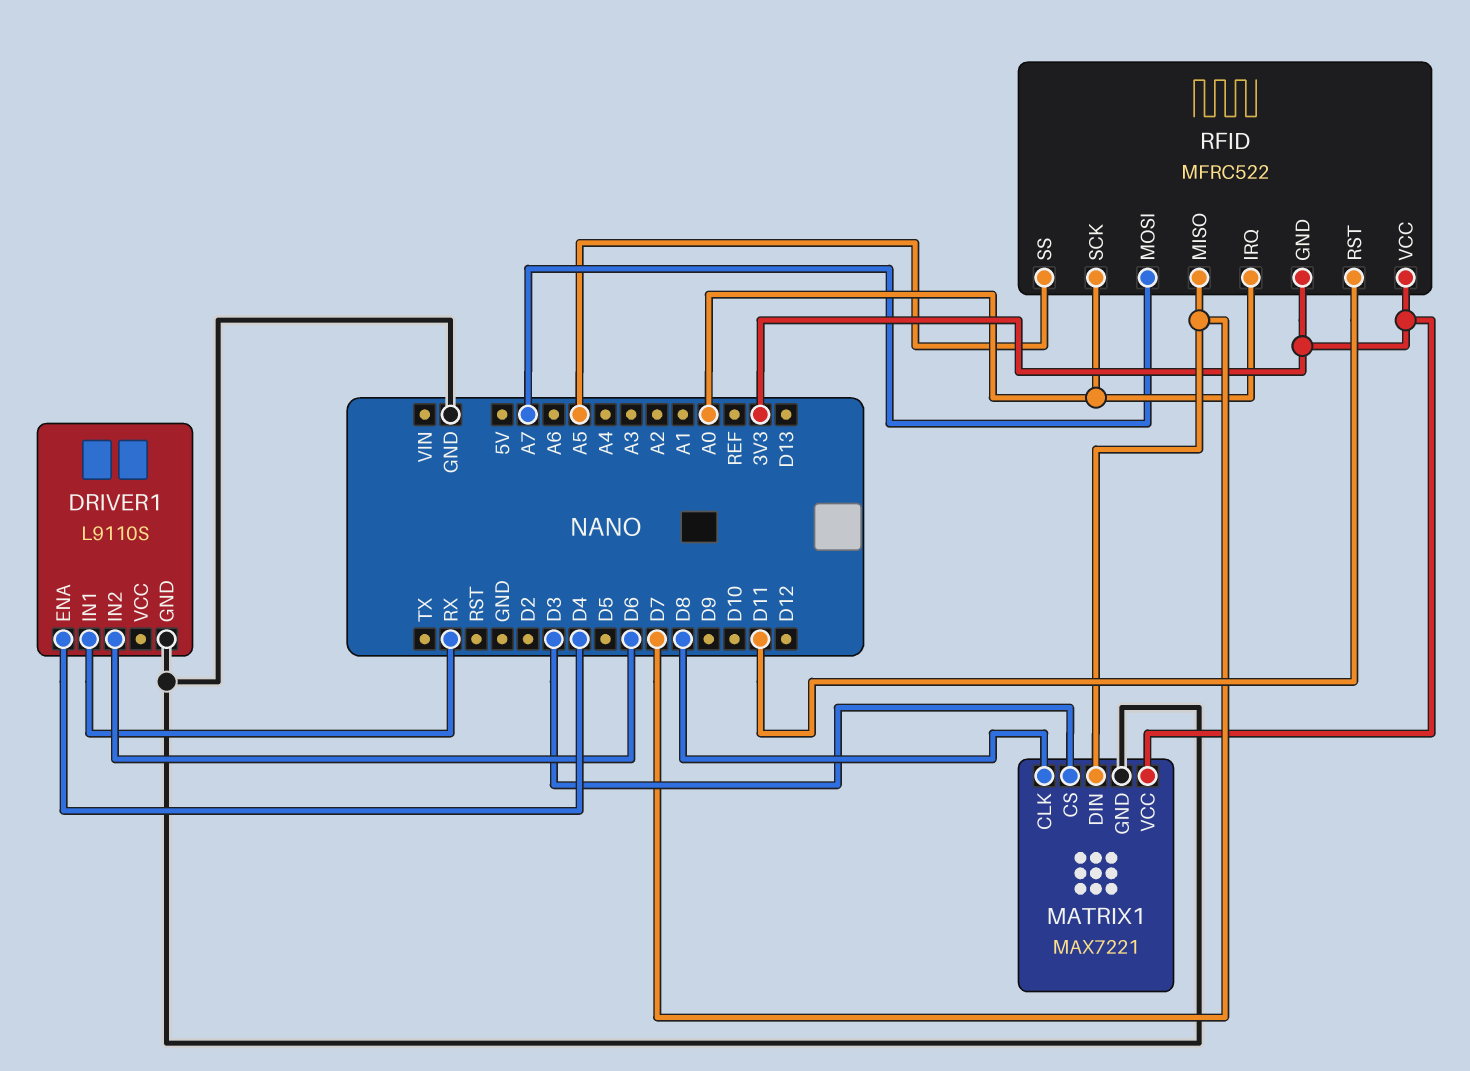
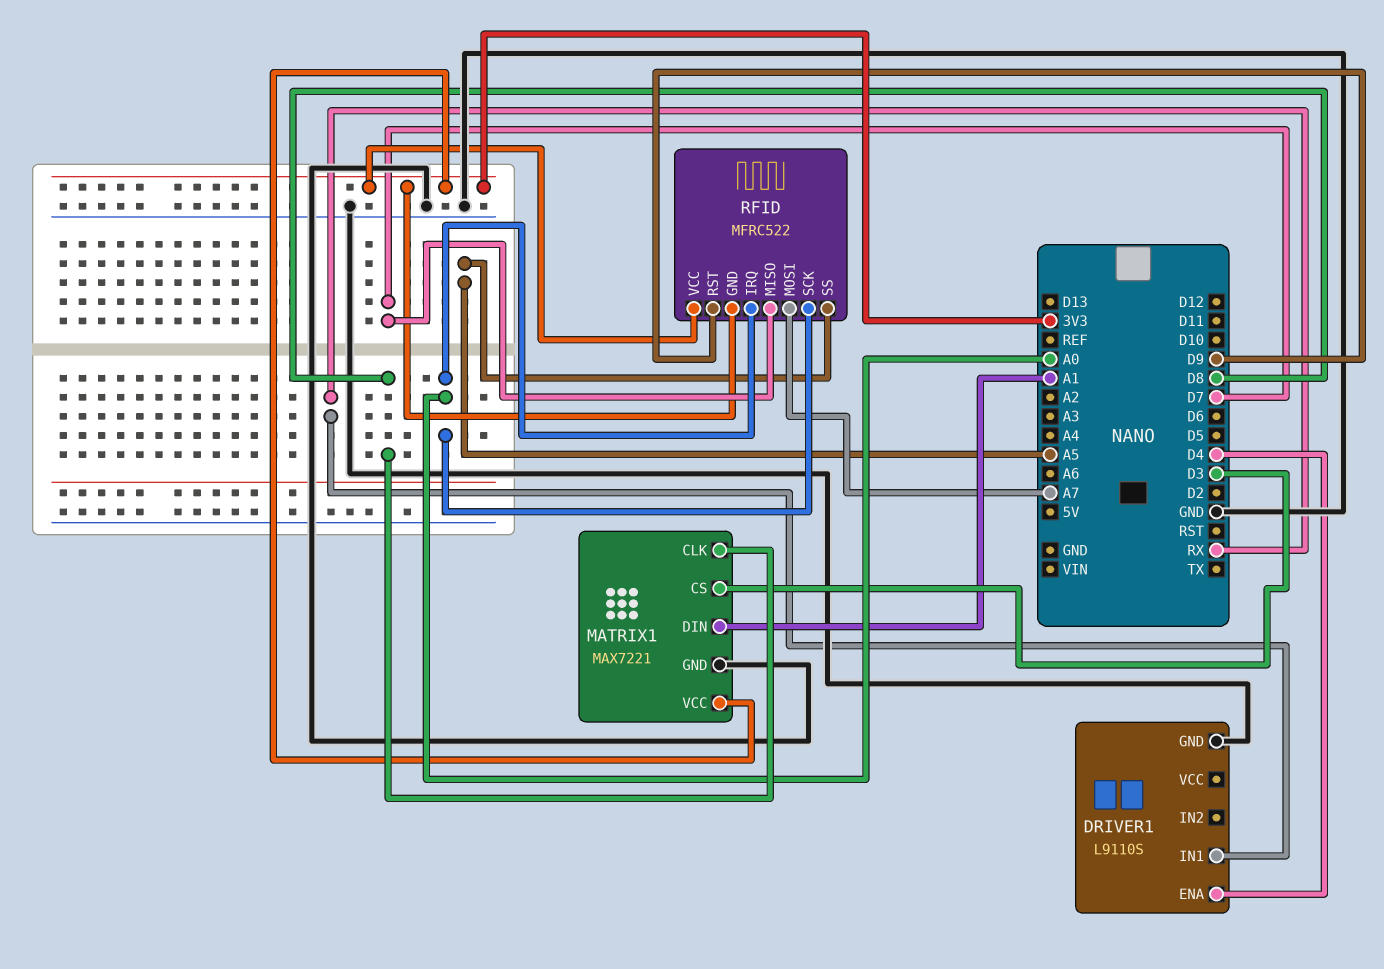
DRIVER1 pin IN2: D6 -> none
MATRIX1 pin DIN: D7 -> A1
RFID pin RST: D11 -> D9

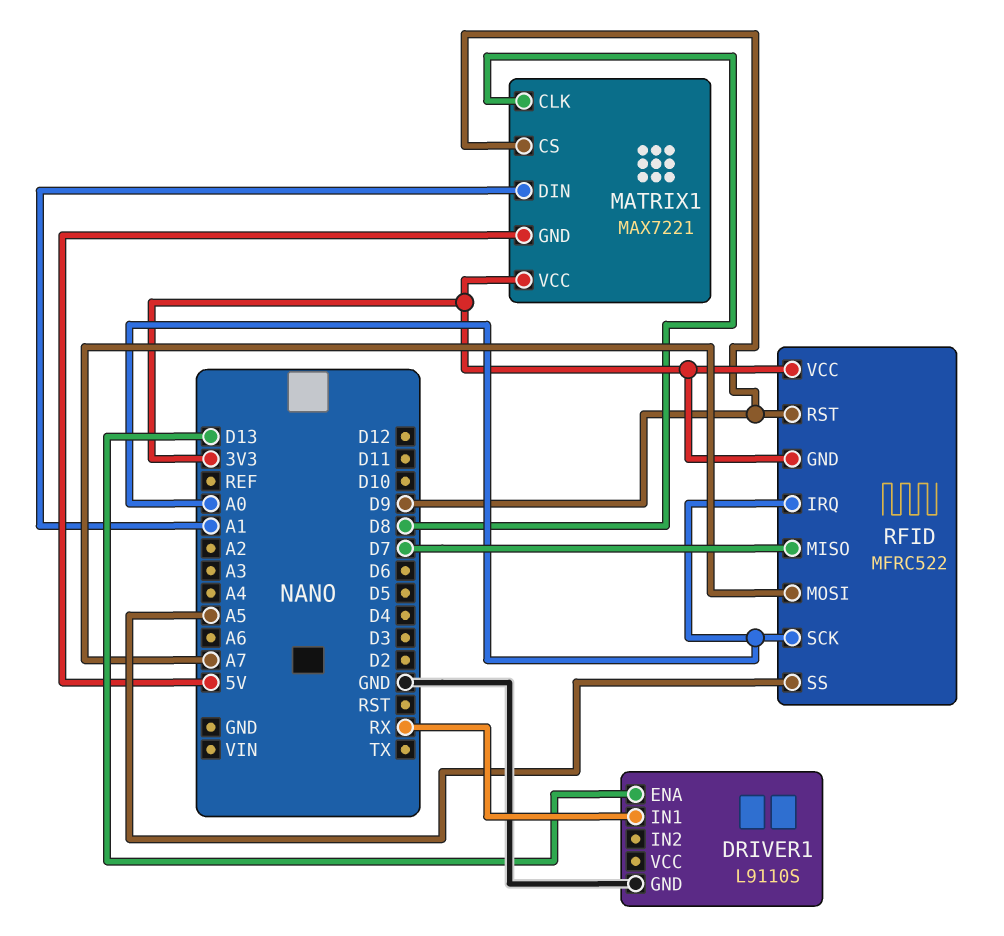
DRIVER1 pin ENA: D4 -> D13
MATRIX1 pin CS: D3 -> D9
MATRIX1 pin GND: GND -> 5V

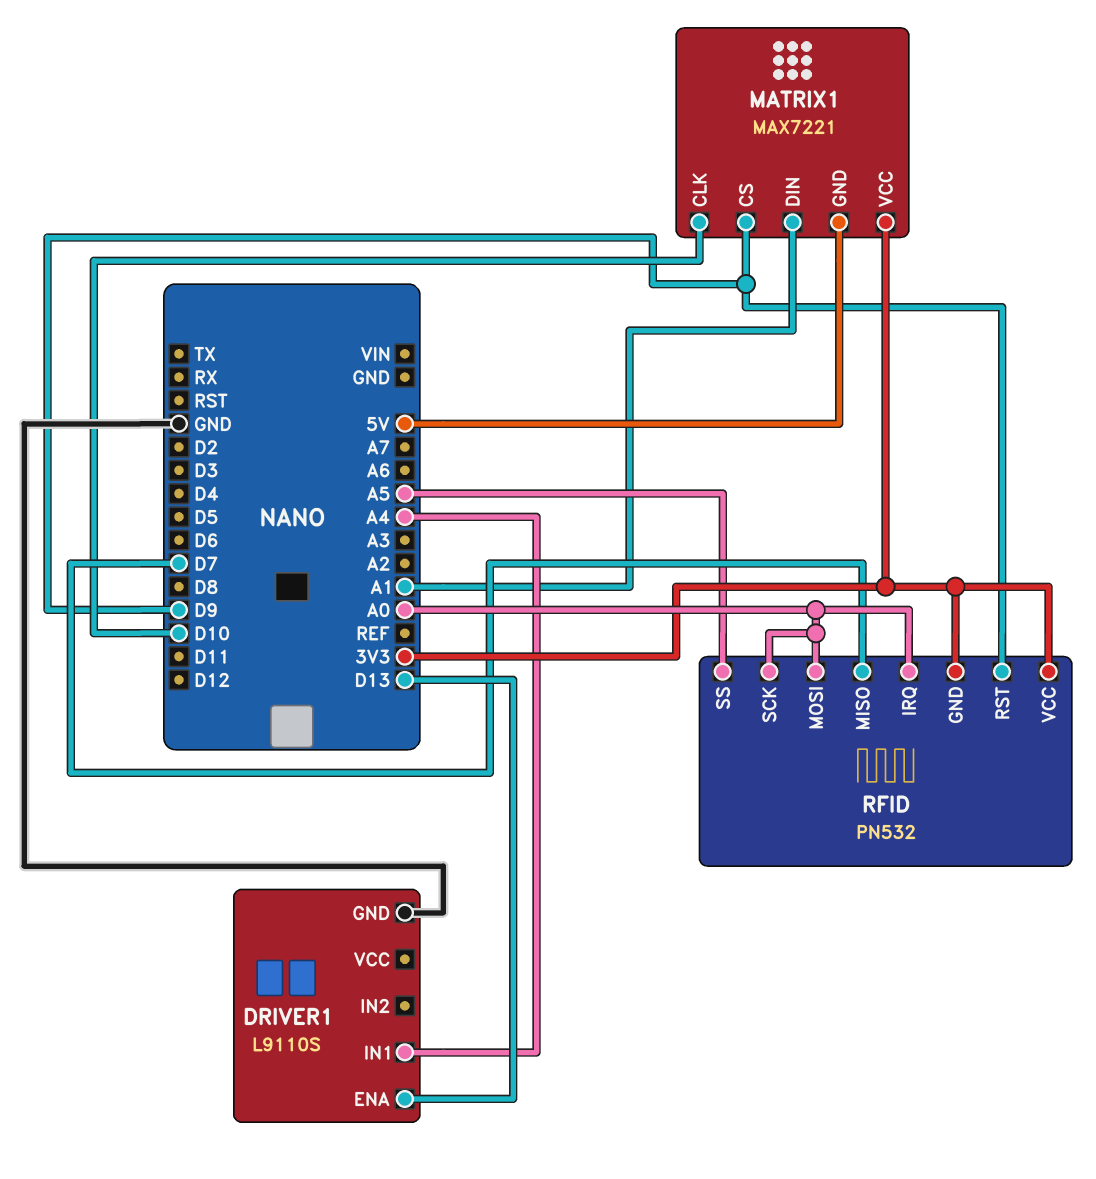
DRIVER1 pin IN1: RX -> A4
MATRIX1 pin CLK: D8 -> D10
RFID: MFRC522 -> PN532
RFID pin MOSI: A7 -> A0

